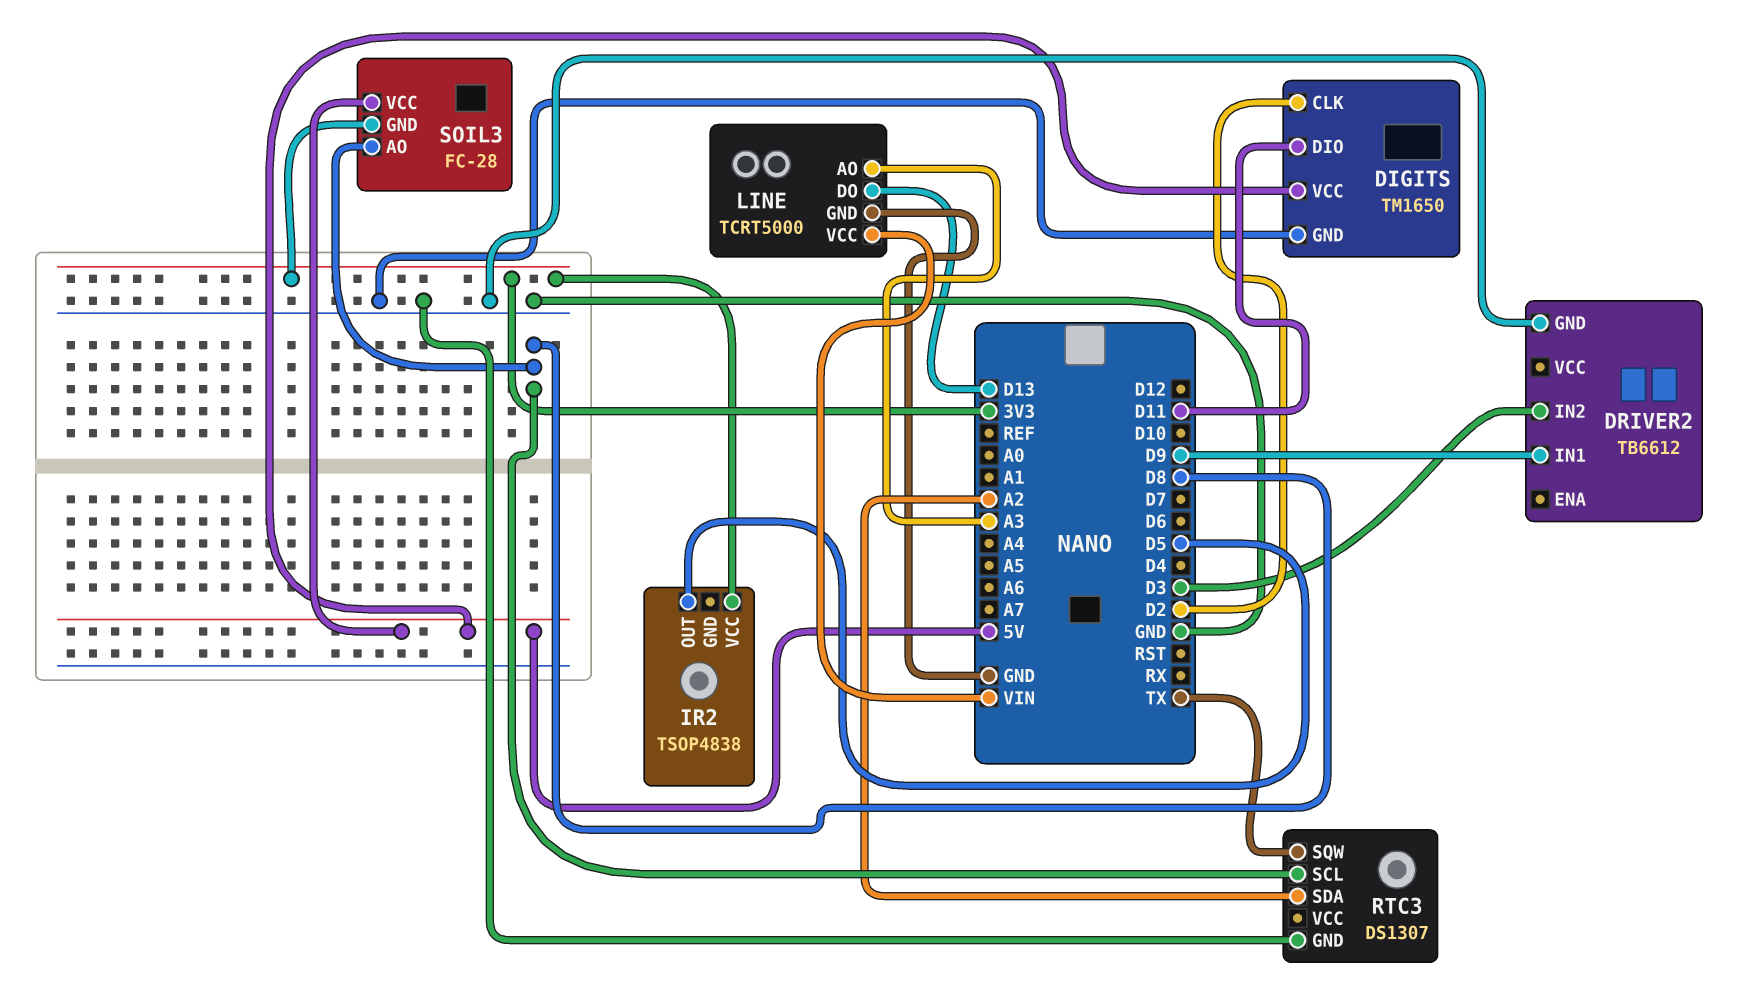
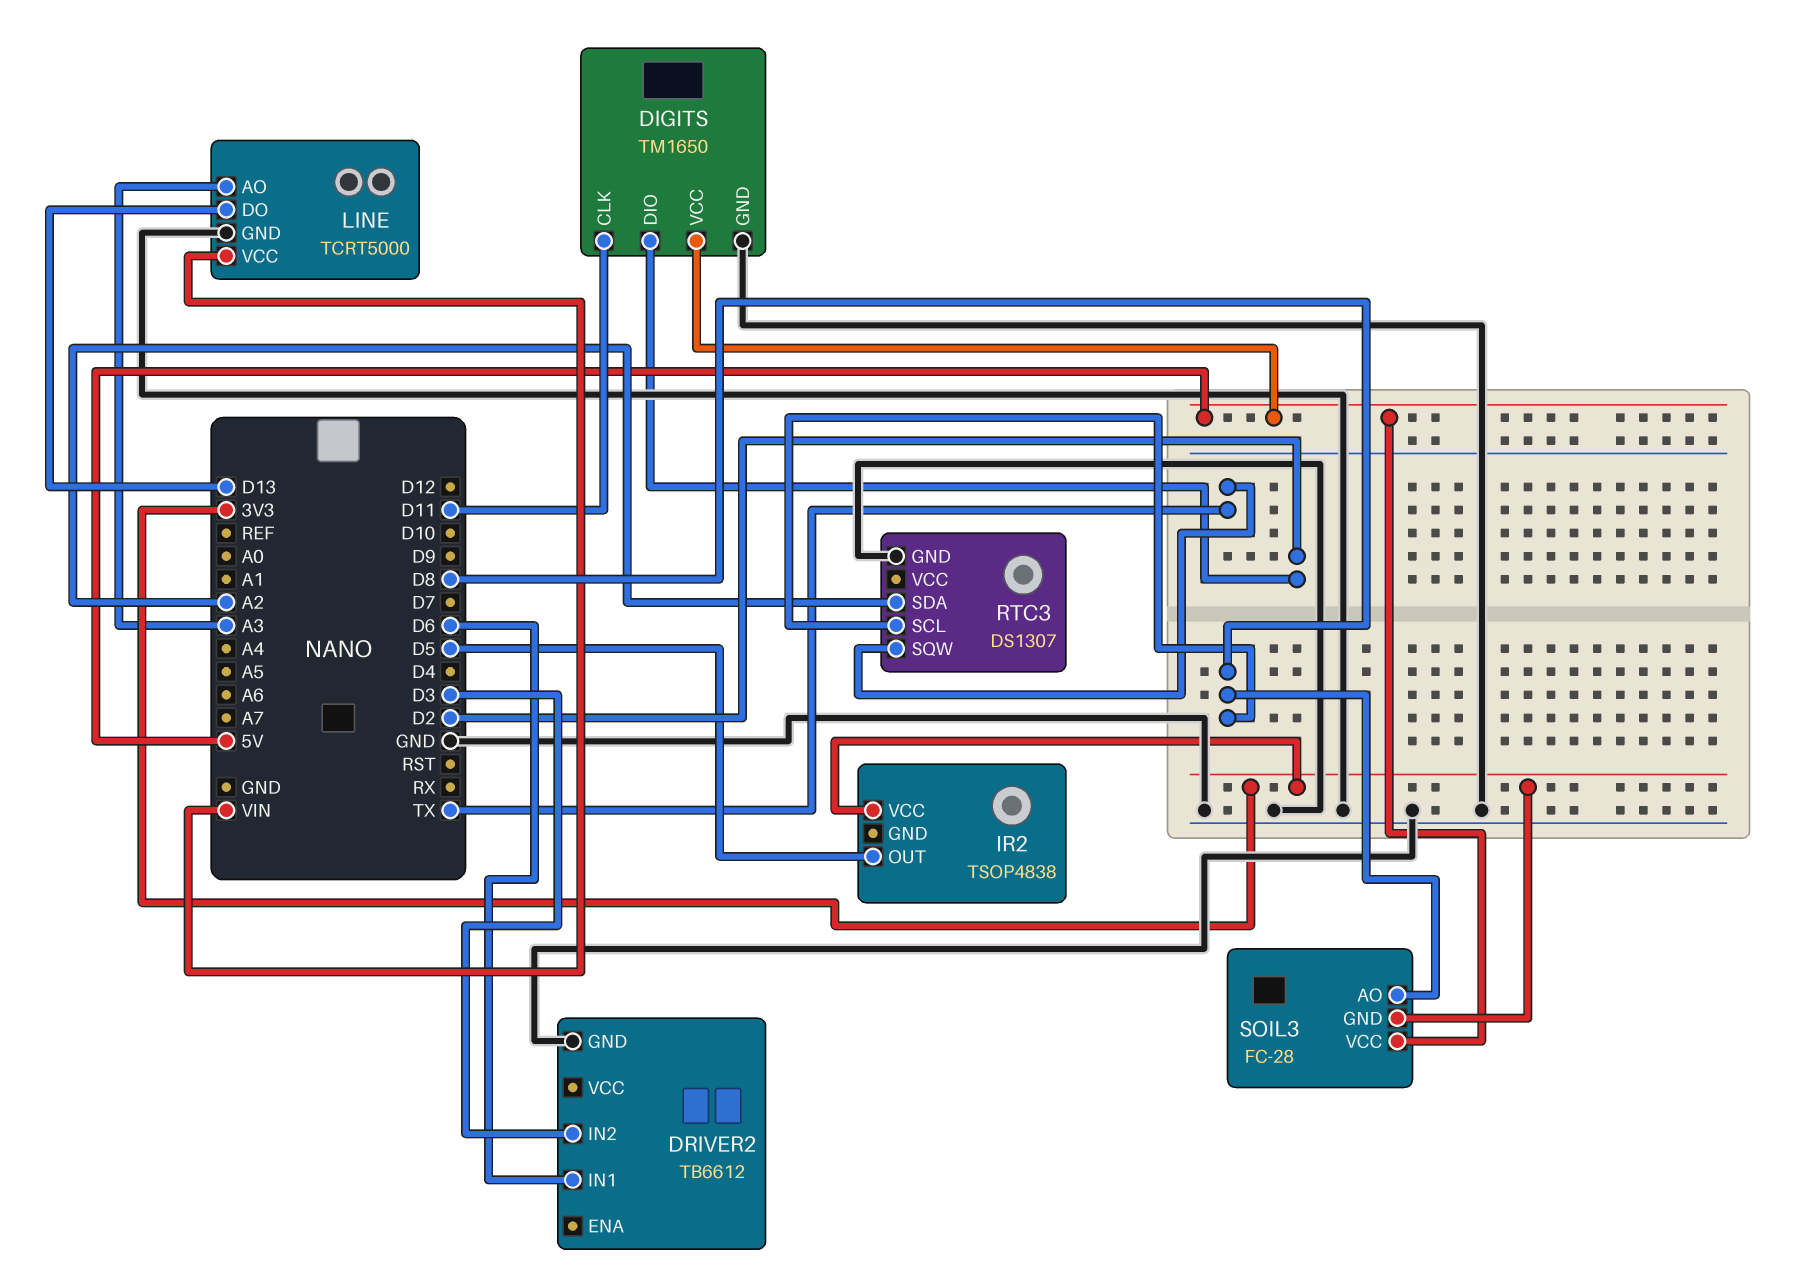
DIGITS pin CLK: D2 -> D11
DIGITS pin DIO: D11 -> D2
DRIVER2 pin IN1: D9 -> D6

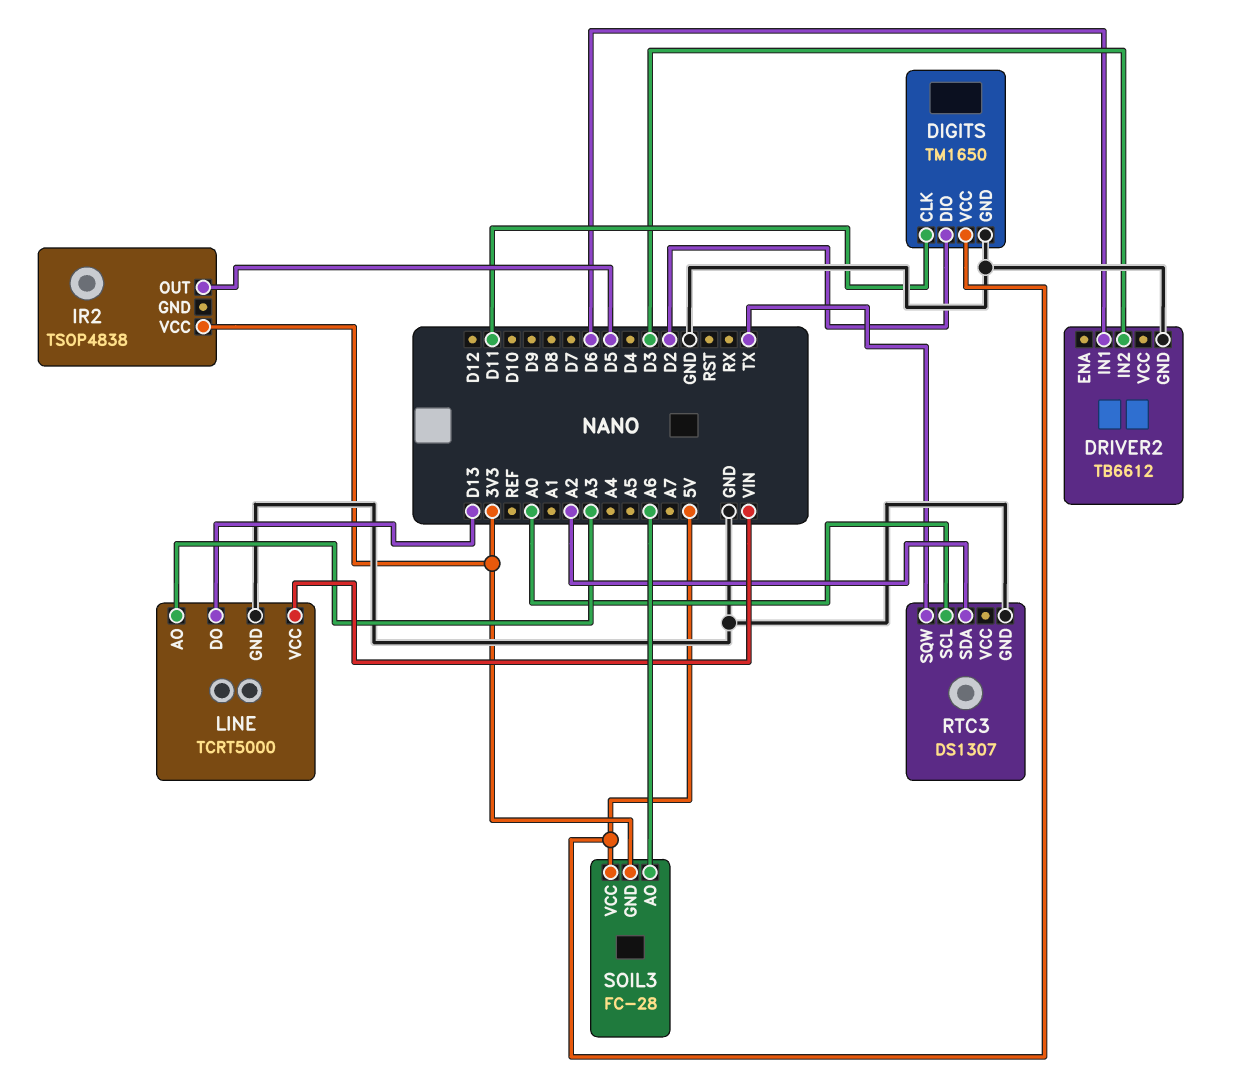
RTC3 pin SCL: D8 -> A0
SOIL3 pin AO: D8 -> A6

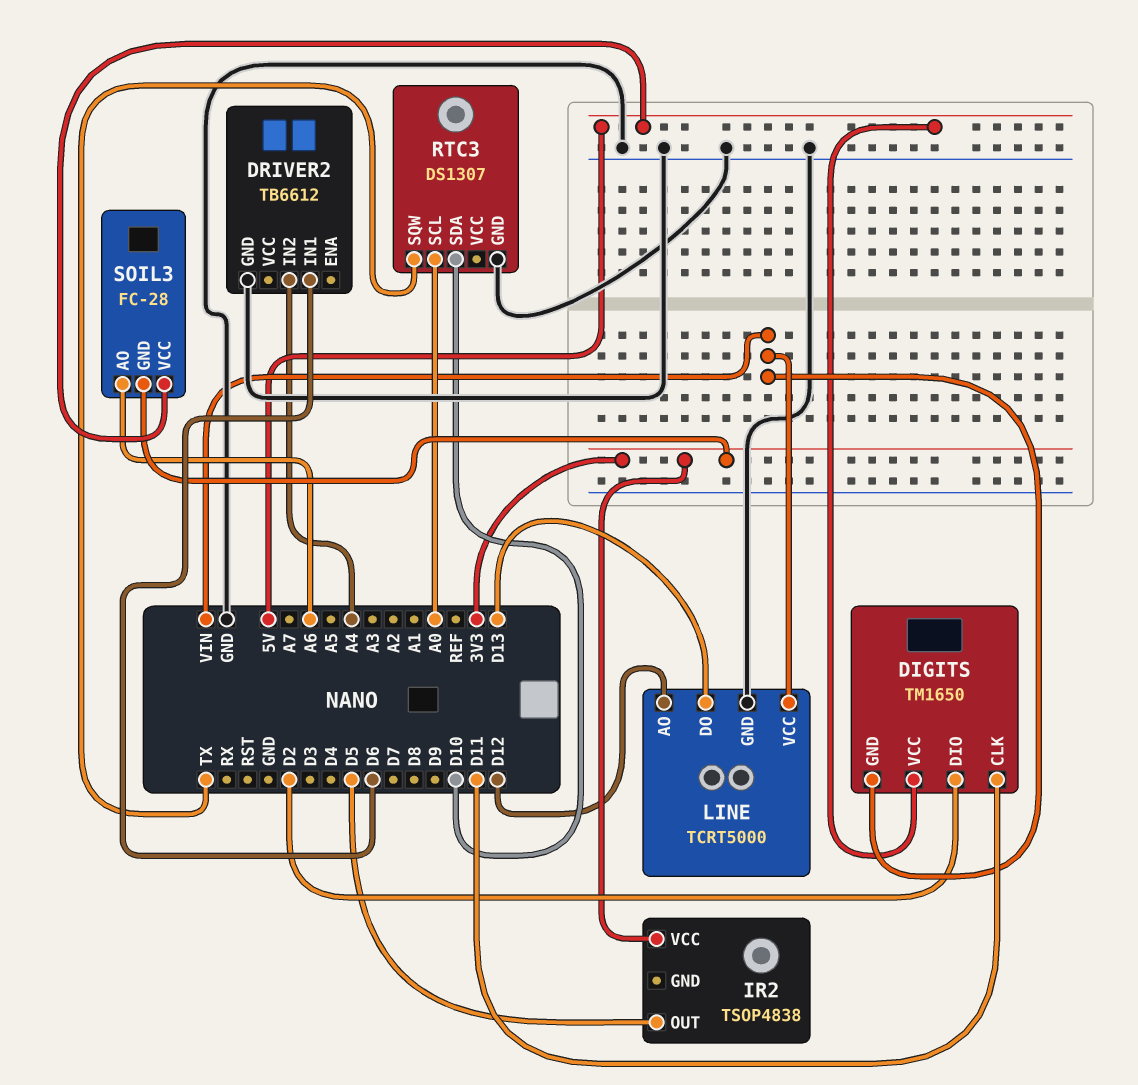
DIGITS pin GND: GND -> VIN
DRIVER2 pin IN2: D3 -> A4
LINE pin AO: A3 -> D12
RTC3 pin SDA: A2 -> D10

